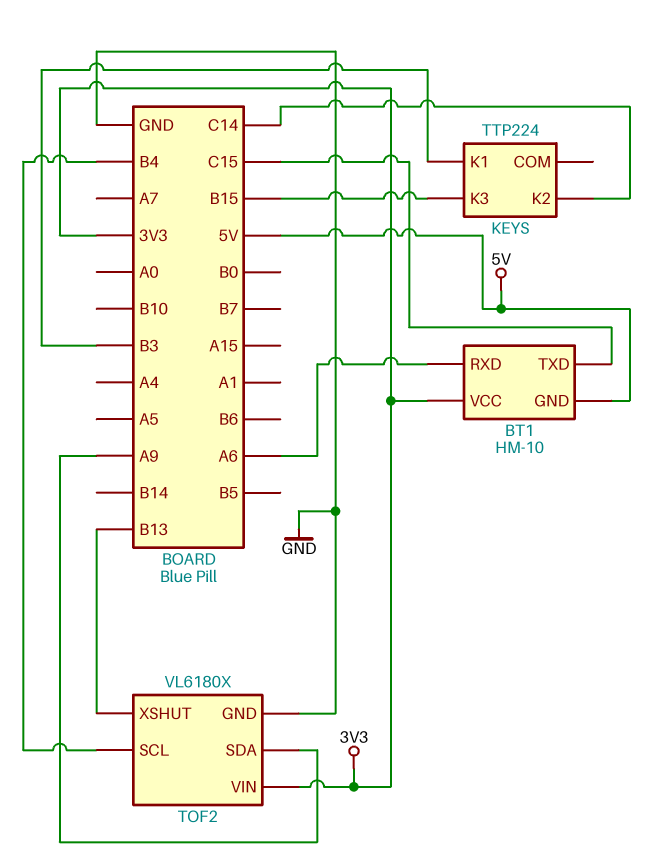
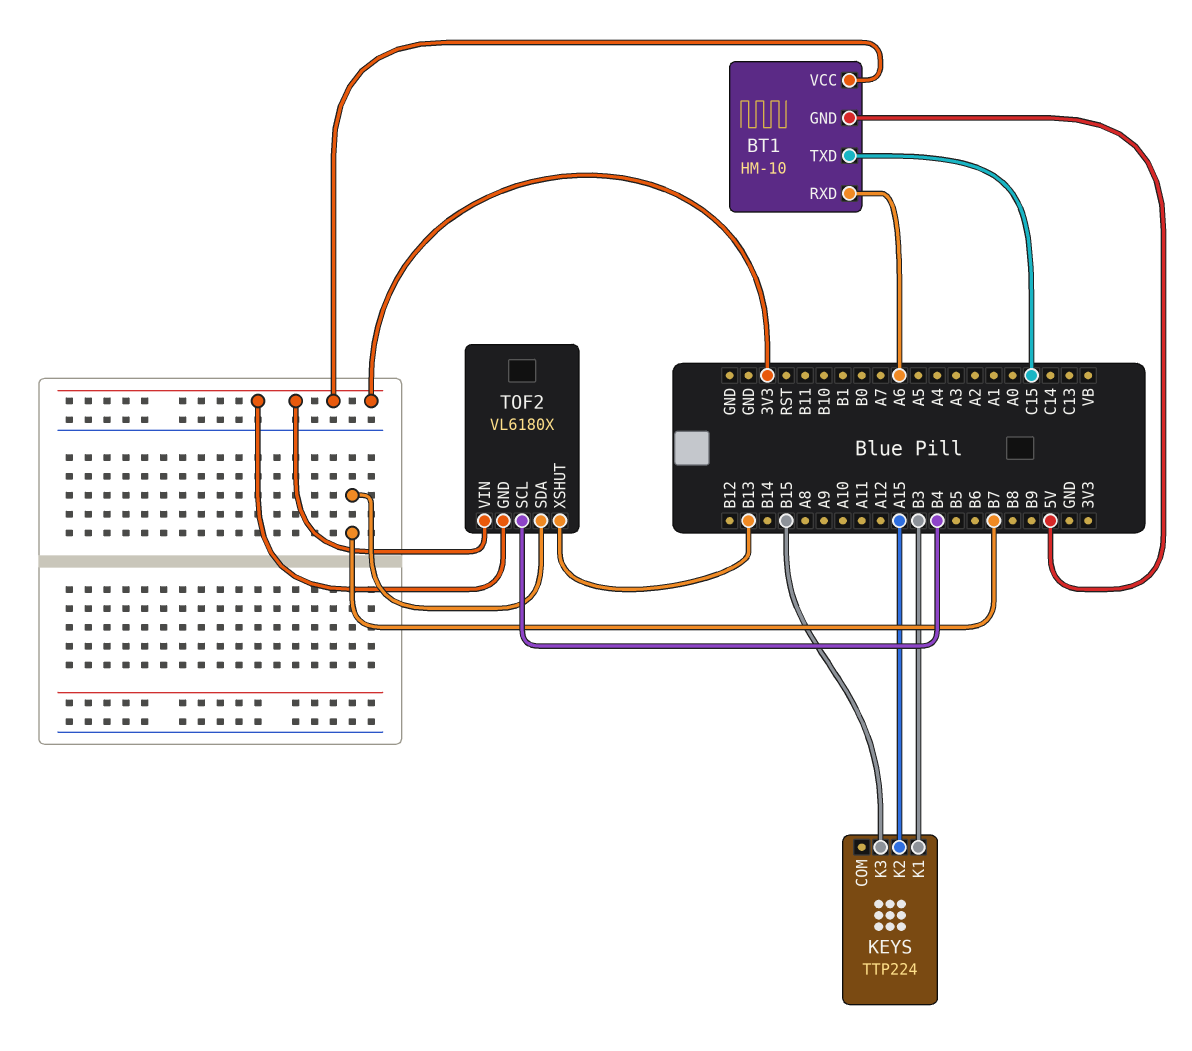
KEYS pin K2: C14 -> A15
TOF2 pin GND: GND -> 3V3
TOF2 pin SDA: A9 -> B7

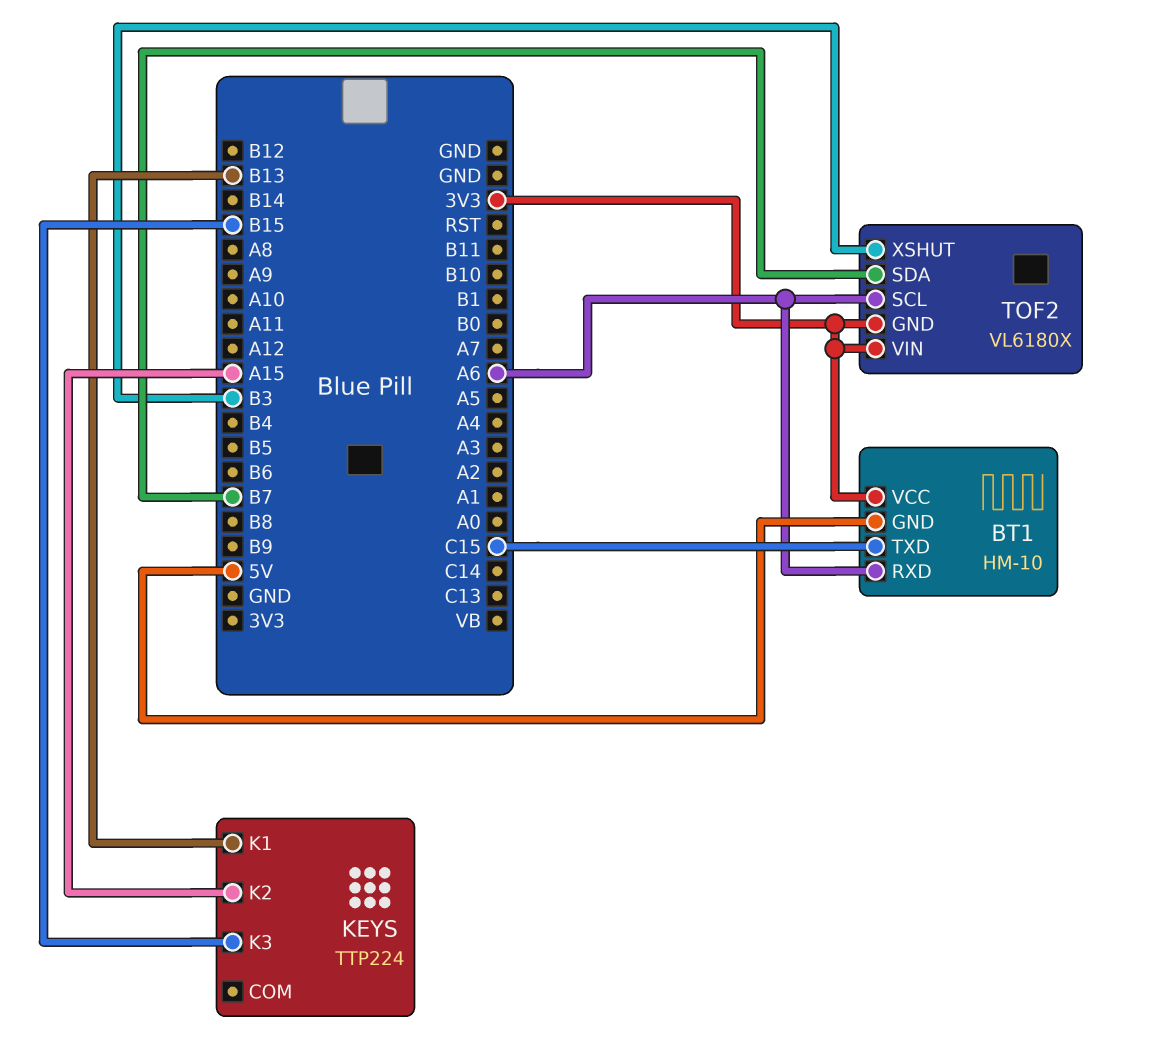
KEYS pin K1: B3 -> B13
TOF2 pin SCL: B4 -> A6
TOF2 pin XSHUT: B13 -> B3

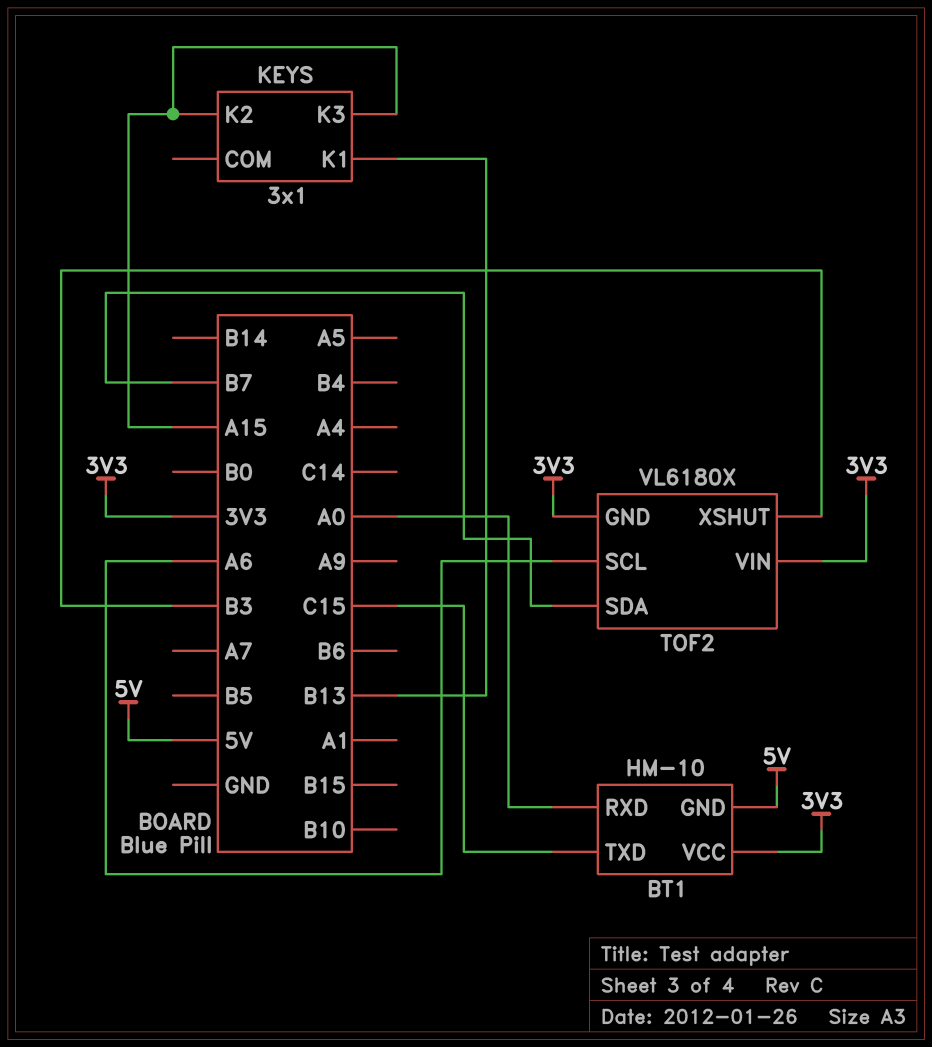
BT1 pin RXD: A6 -> A0
KEYS: TTP224 -> 3x1
KEYS pin K3: B15 -> A15

